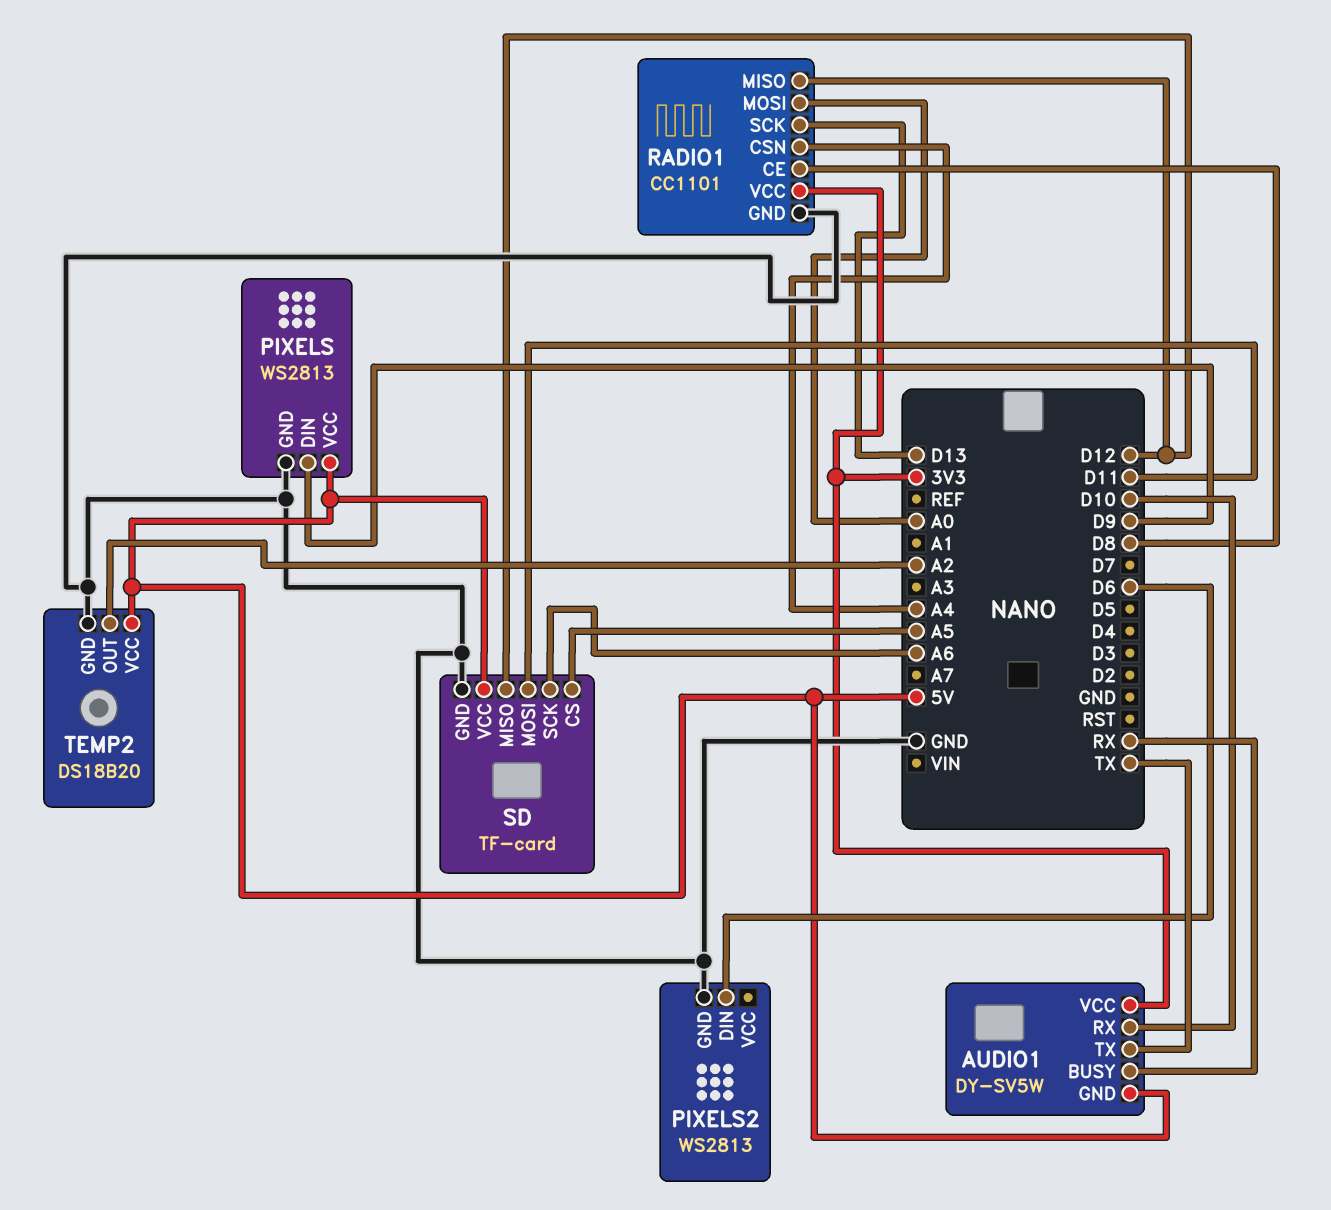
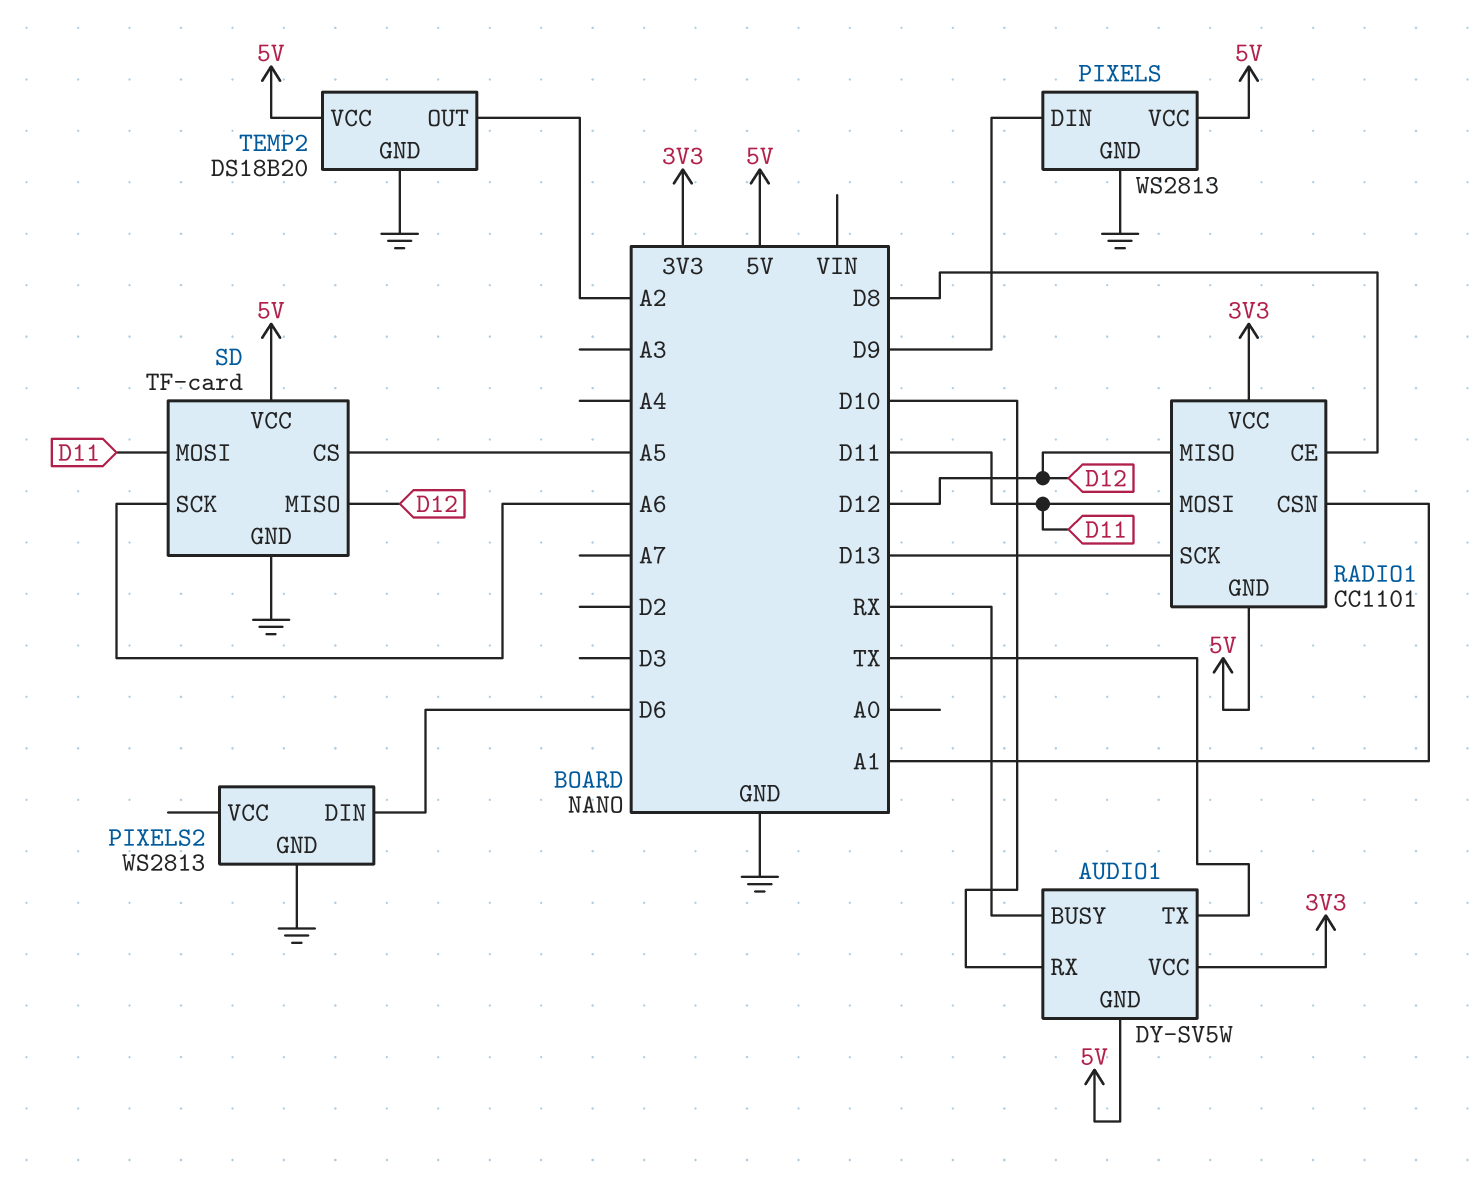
RADIO1 pin CSN: A4 -> A1
RADIO1 pin GND: GND -> 5V
RADIO1 pin MOSI: A0 -> D11

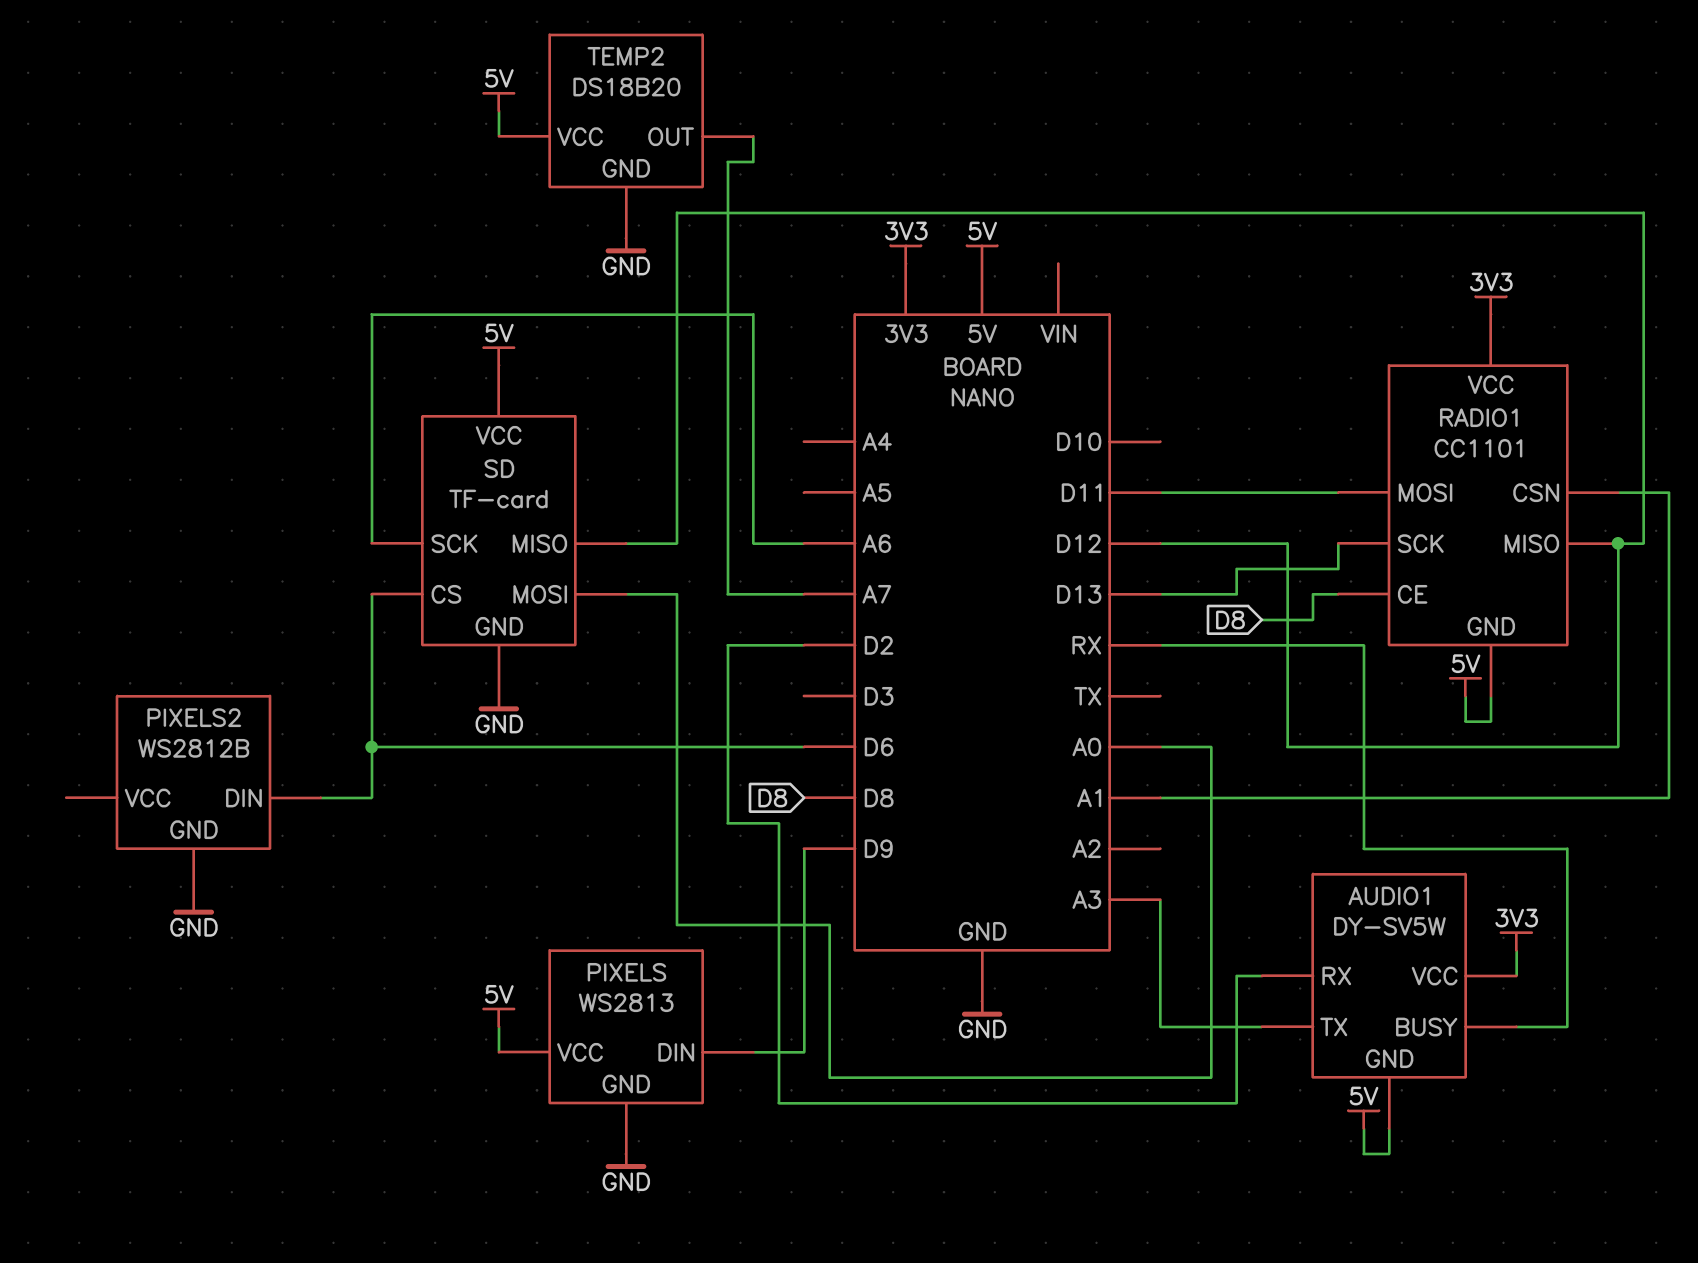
AUDIO1 pin RX: D10 -> D2
AUDIO1 pin TX: TX -> A3
PIXELS2: WS2813 -> WS2812B
SD pin CS: A5 -> D6
SD pin MOSI: D11 -> A0
TEMP2 pin OUT: A2 -> A7

